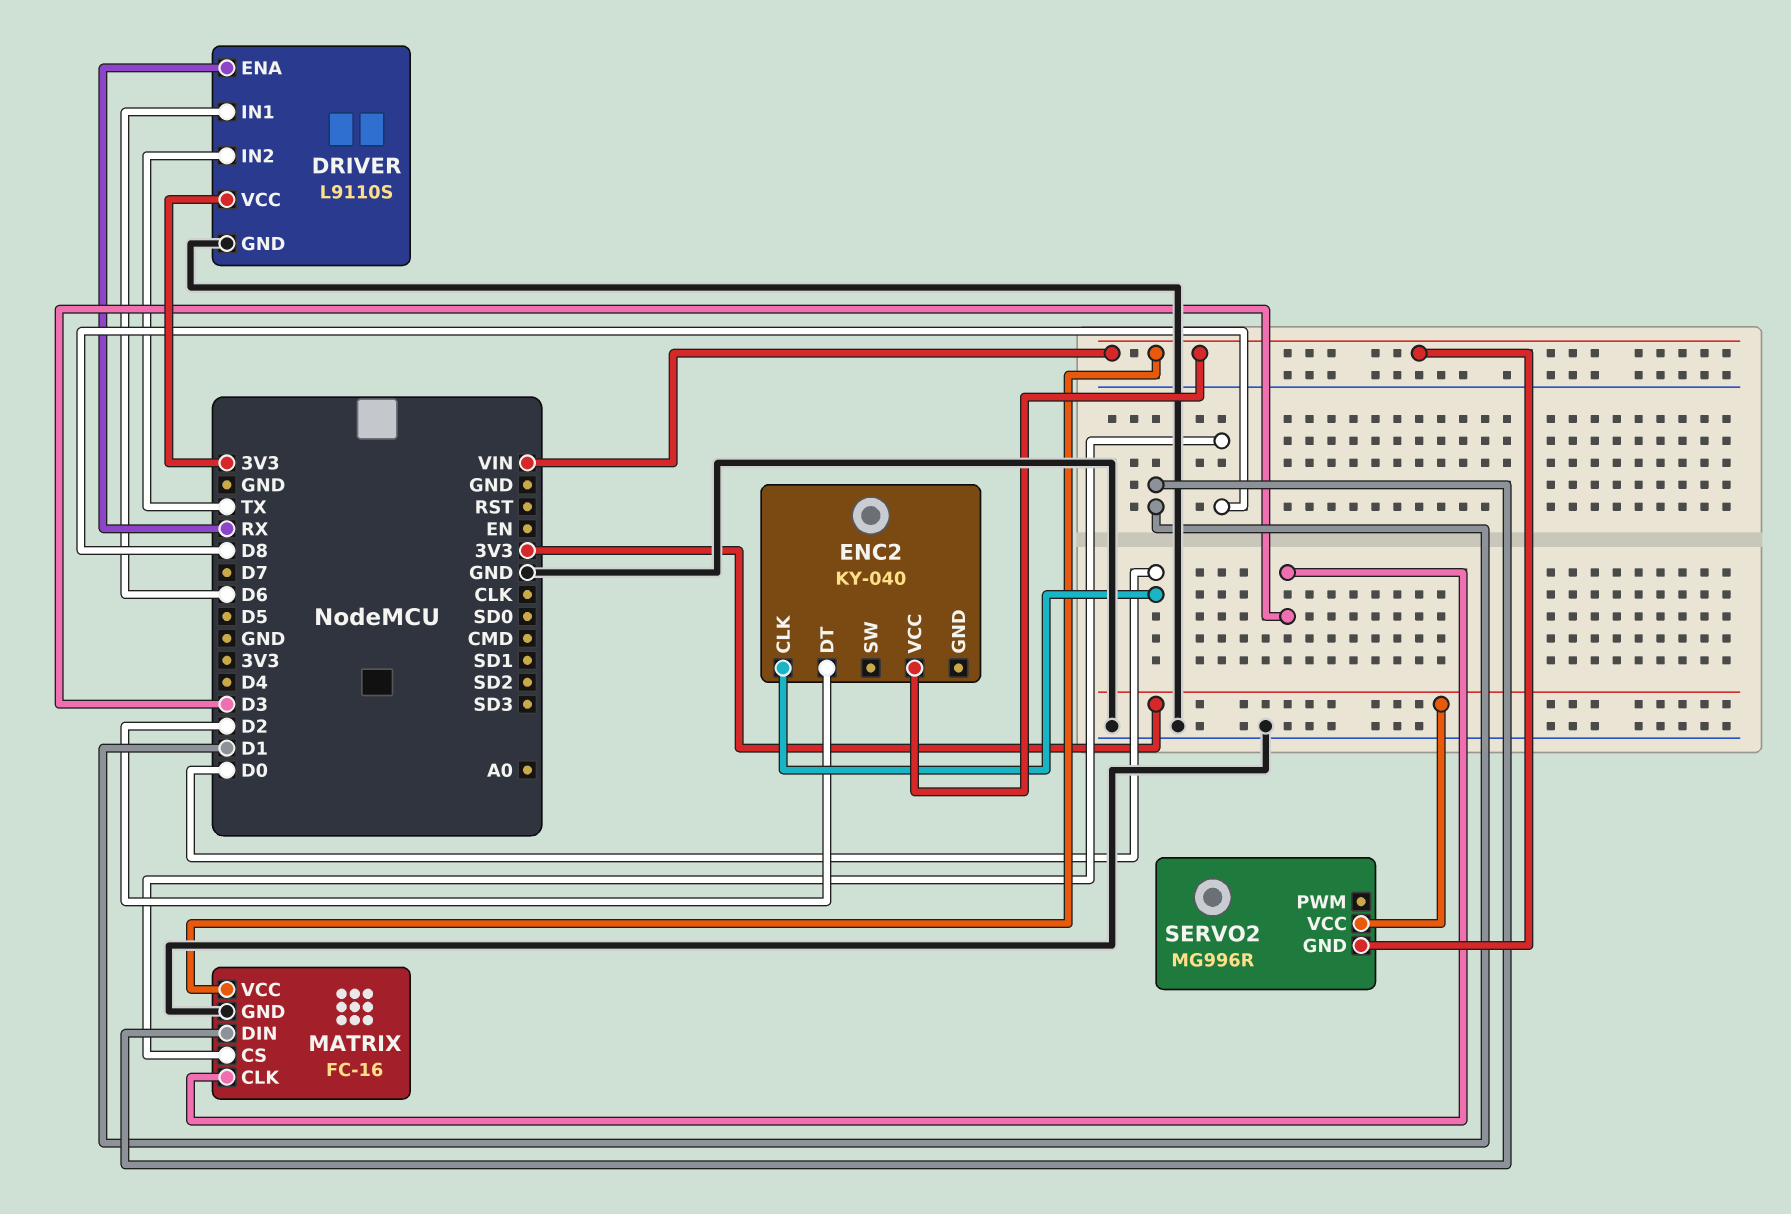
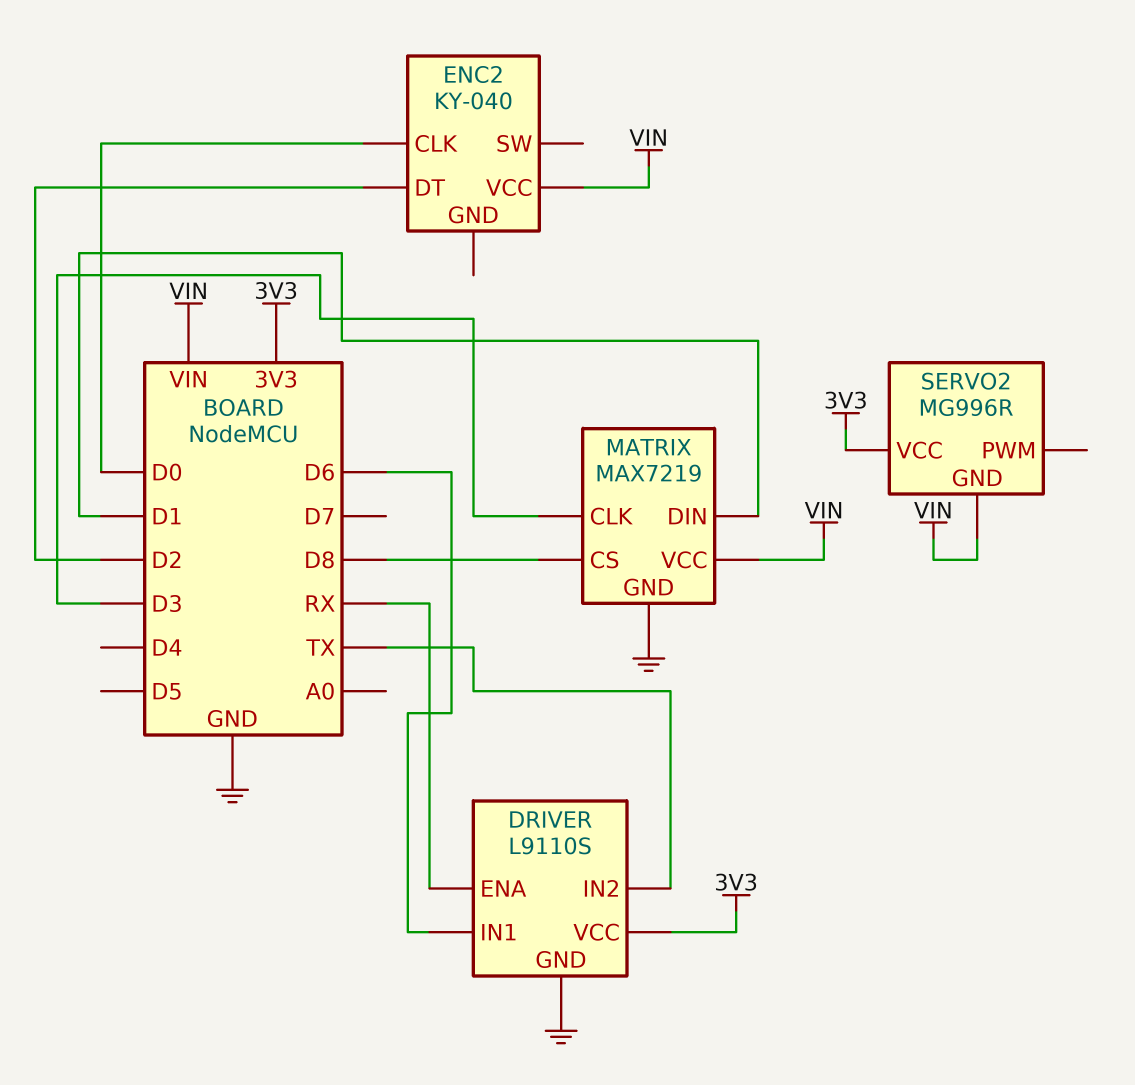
MATRIX: FC-16 -> MAX7219

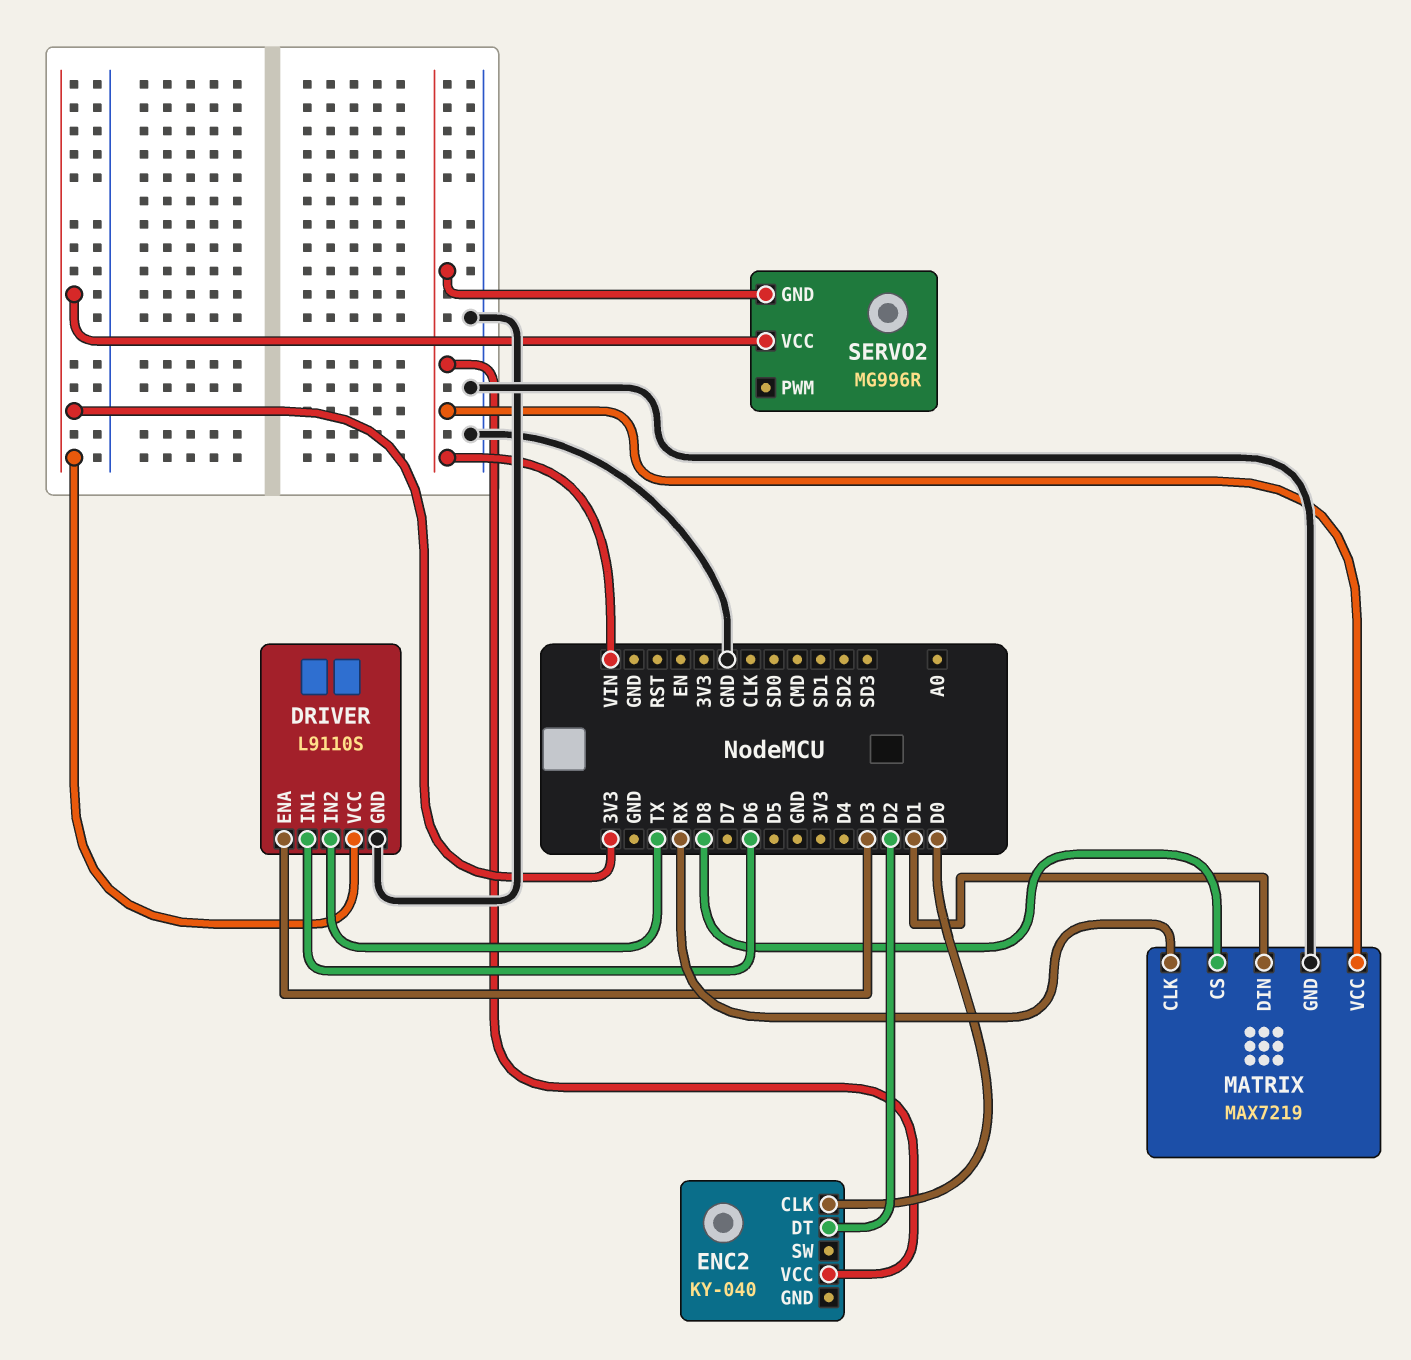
DRIVER pin ENA: RX -> D3
MATRIX pin CLK: D3 -> RX

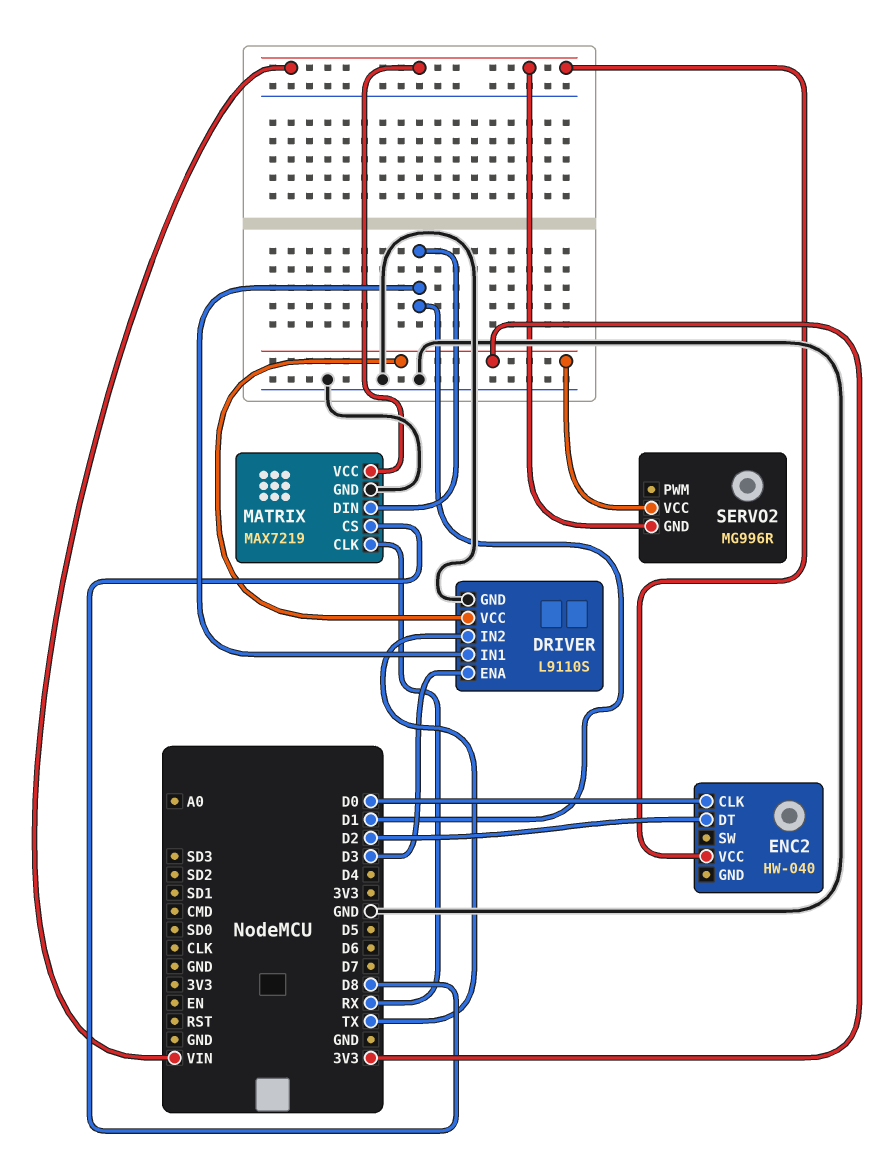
DRIVER pin IN1: D6 -> D1
ENC2: KY-040 -> HW-040

